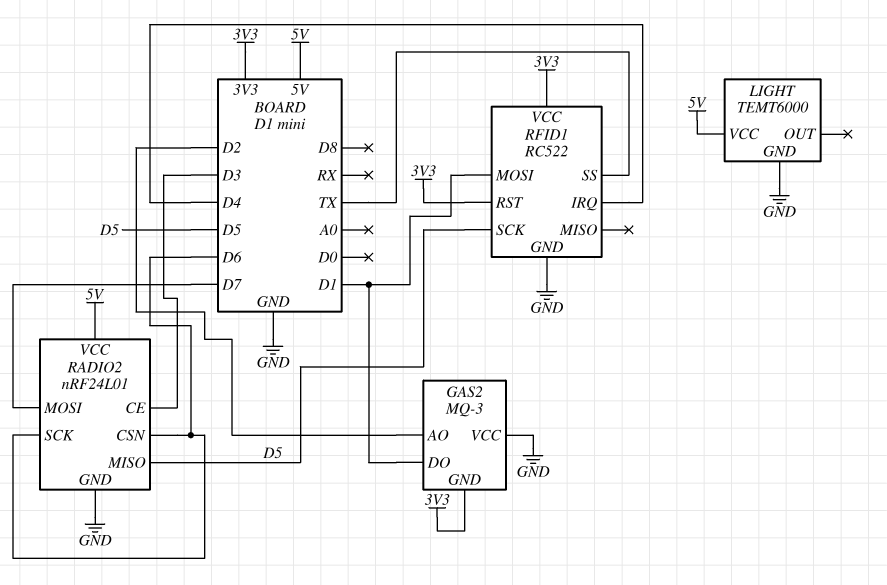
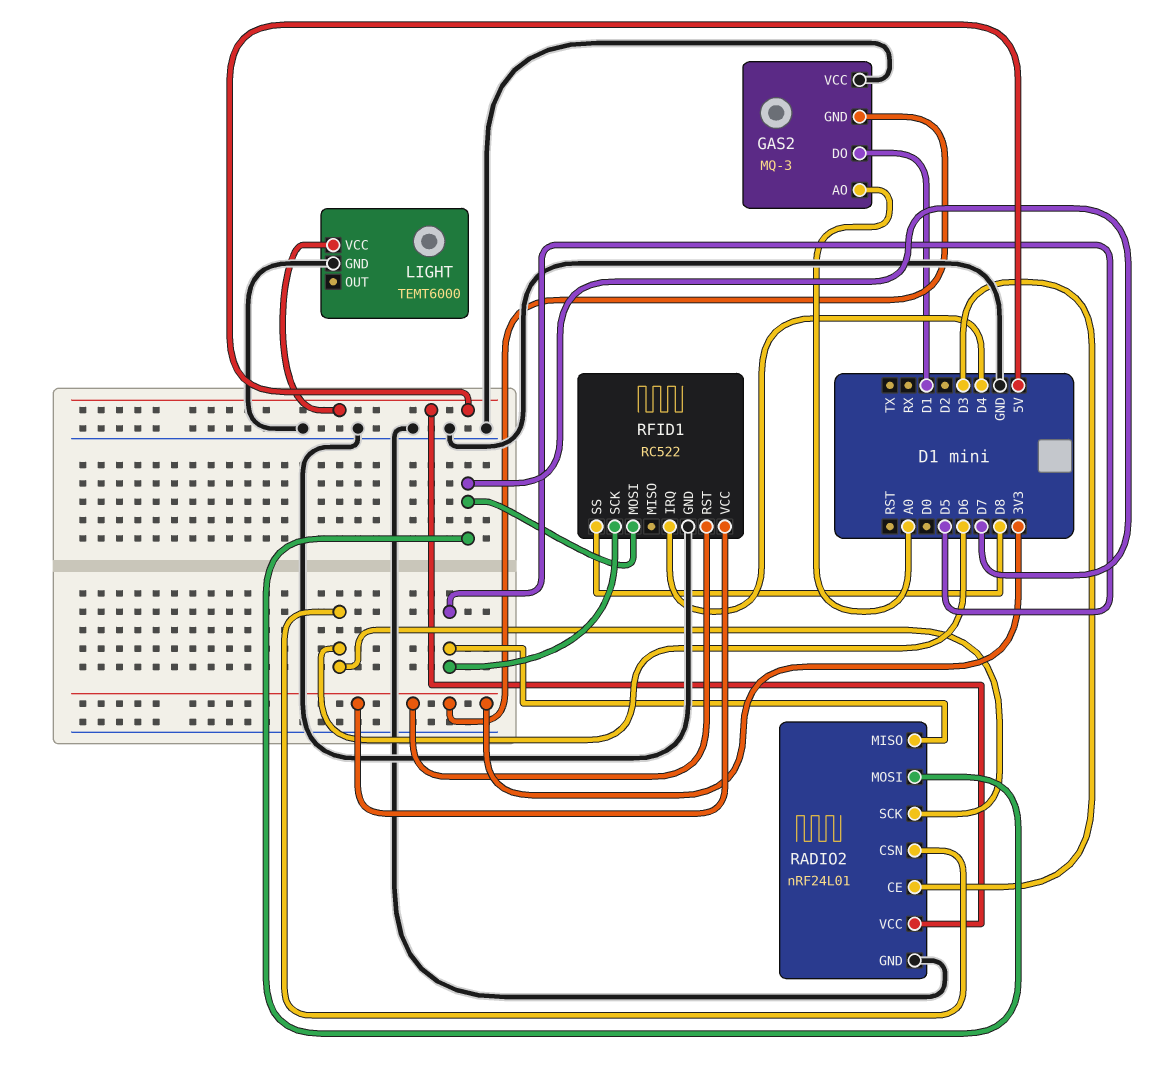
GAS2 pin AO: D2 -> A0
RFID1 pin MOSI: D1 -> D7
RFID1 pin SS: TX -> D8

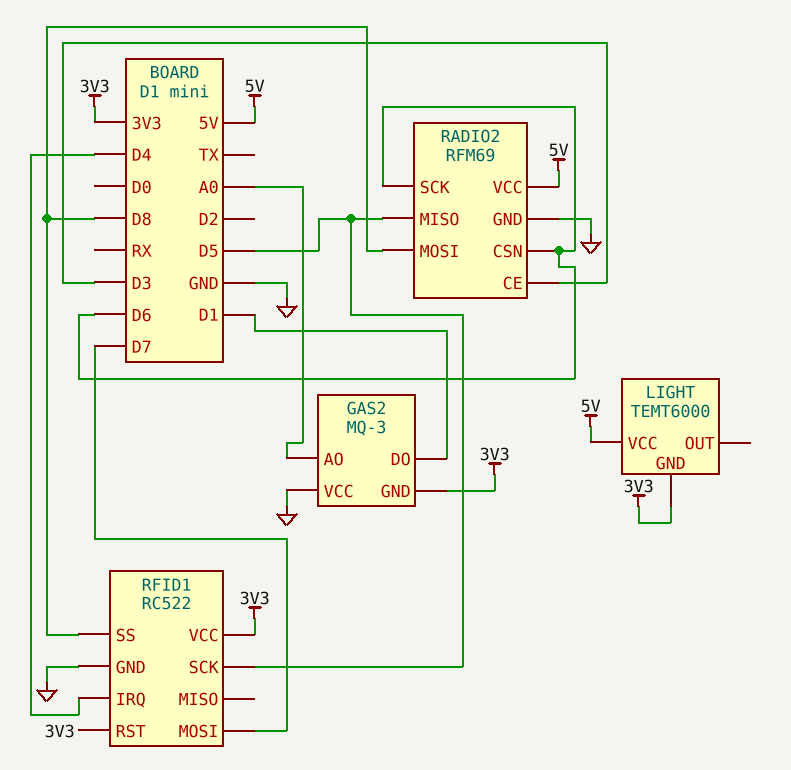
LIGHT pin GND: GND -> 3V3
RADIO2: nRF24L01 -> RFM69
RADIO2 pin MOSI: D7 -> D8

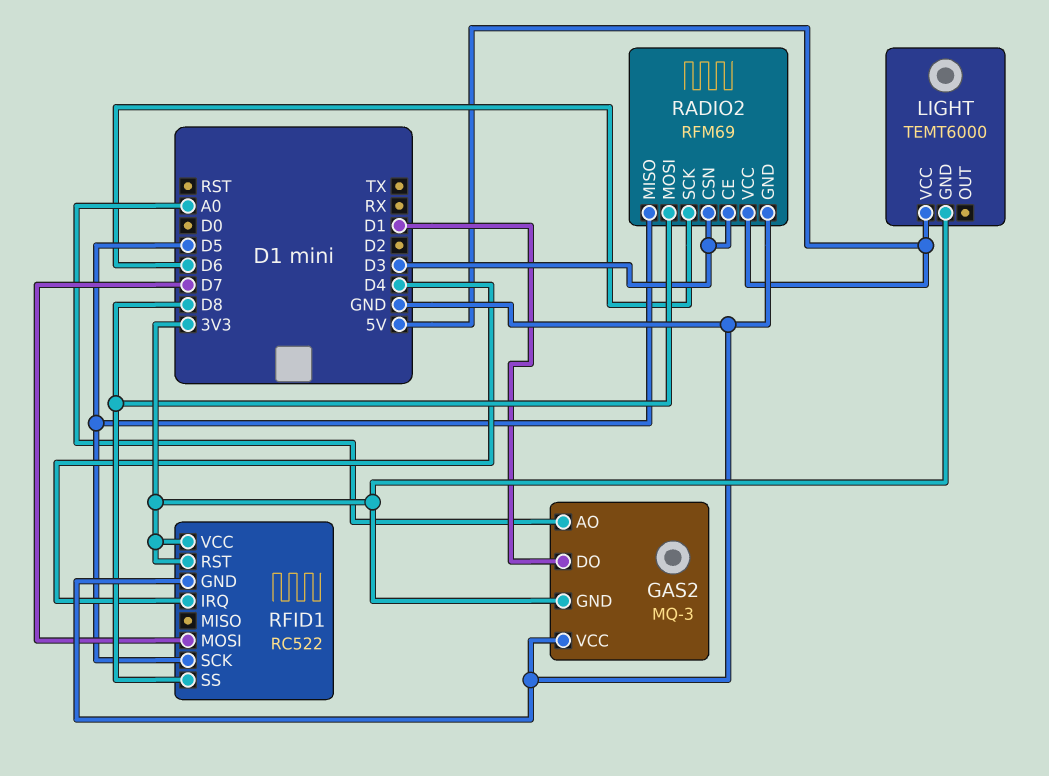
RADIO2 pin CSN: D6 -> D3

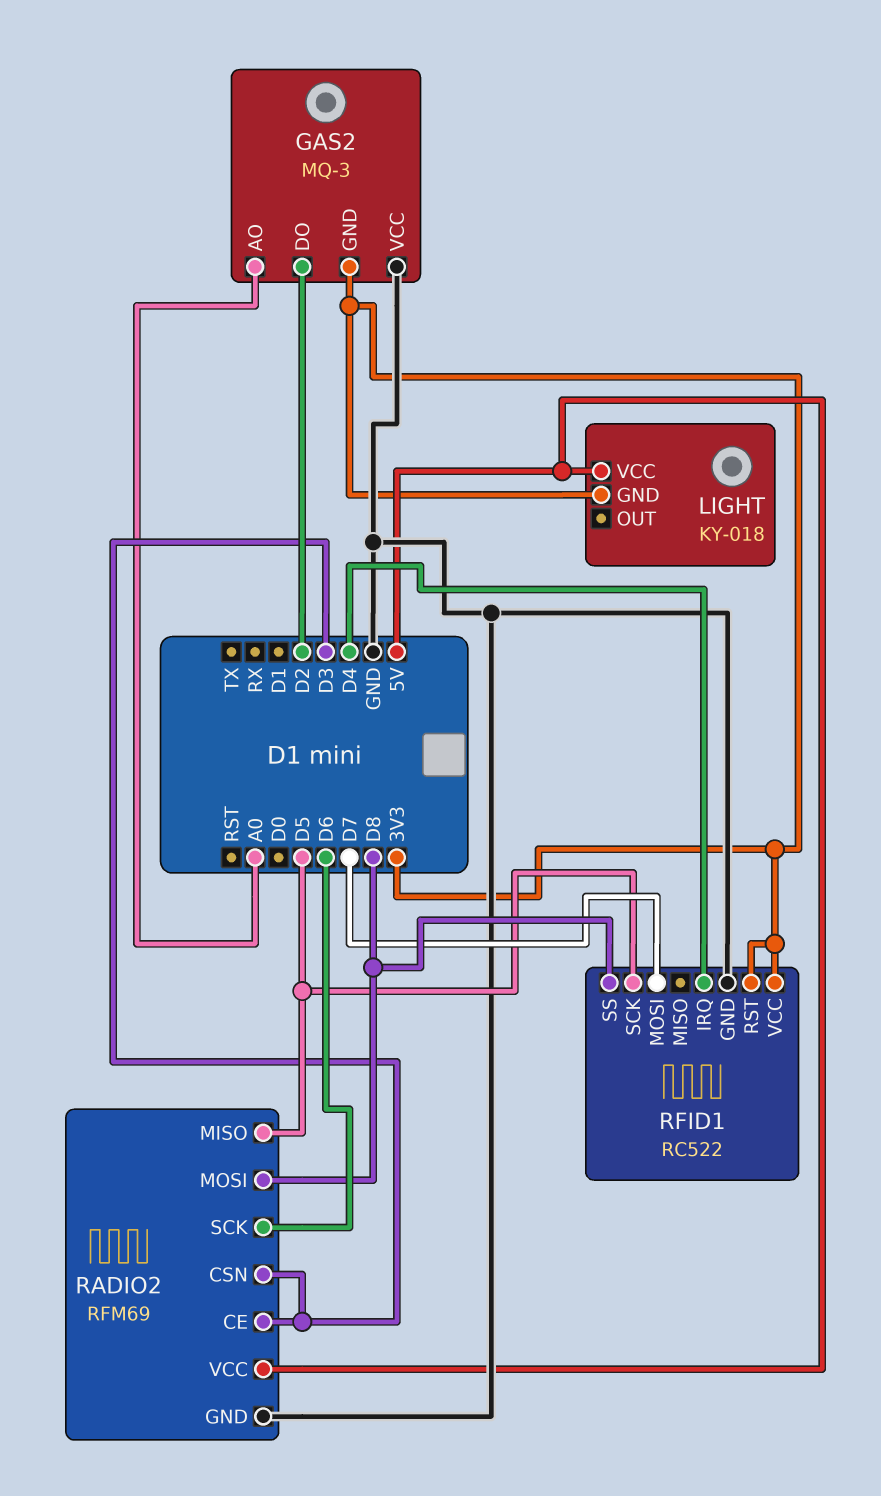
GAS2 pin DO: D1 -> D2
LIGHT: TEMT6000 -> KY-018

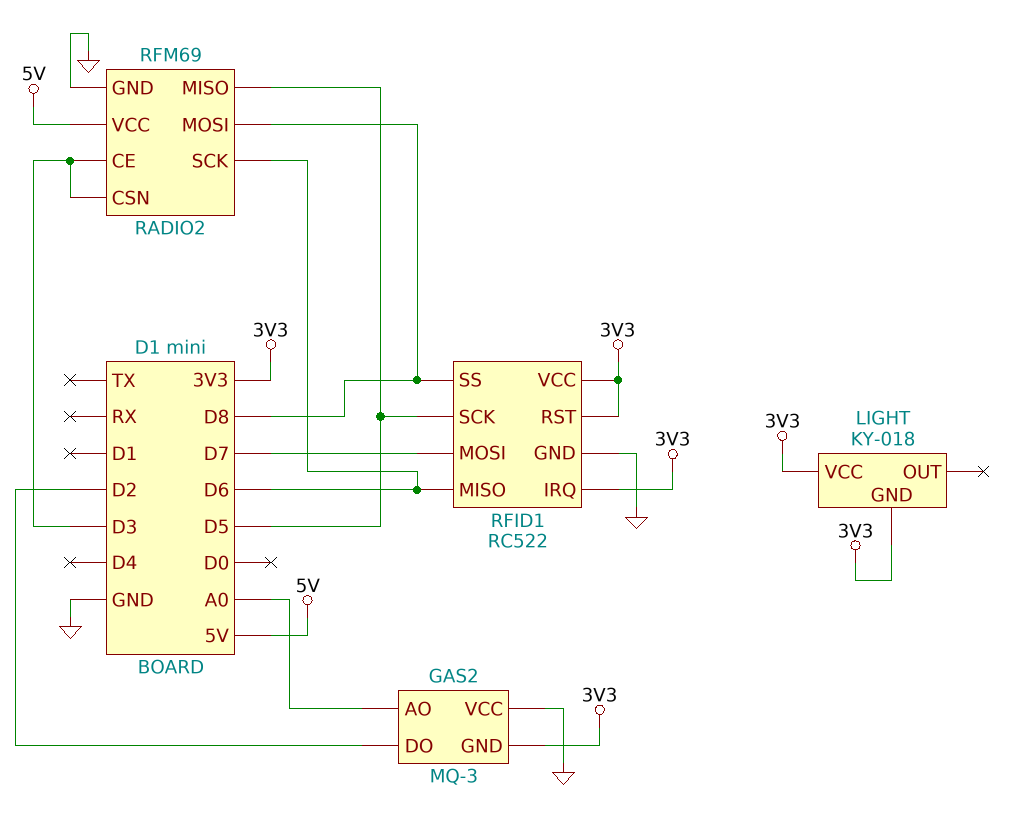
LIGHT pin VCC: 5V -> 3V3
RFID1 pin IRQ: D4 -> 3V3
RFID1 pin MISO: none -> D6

